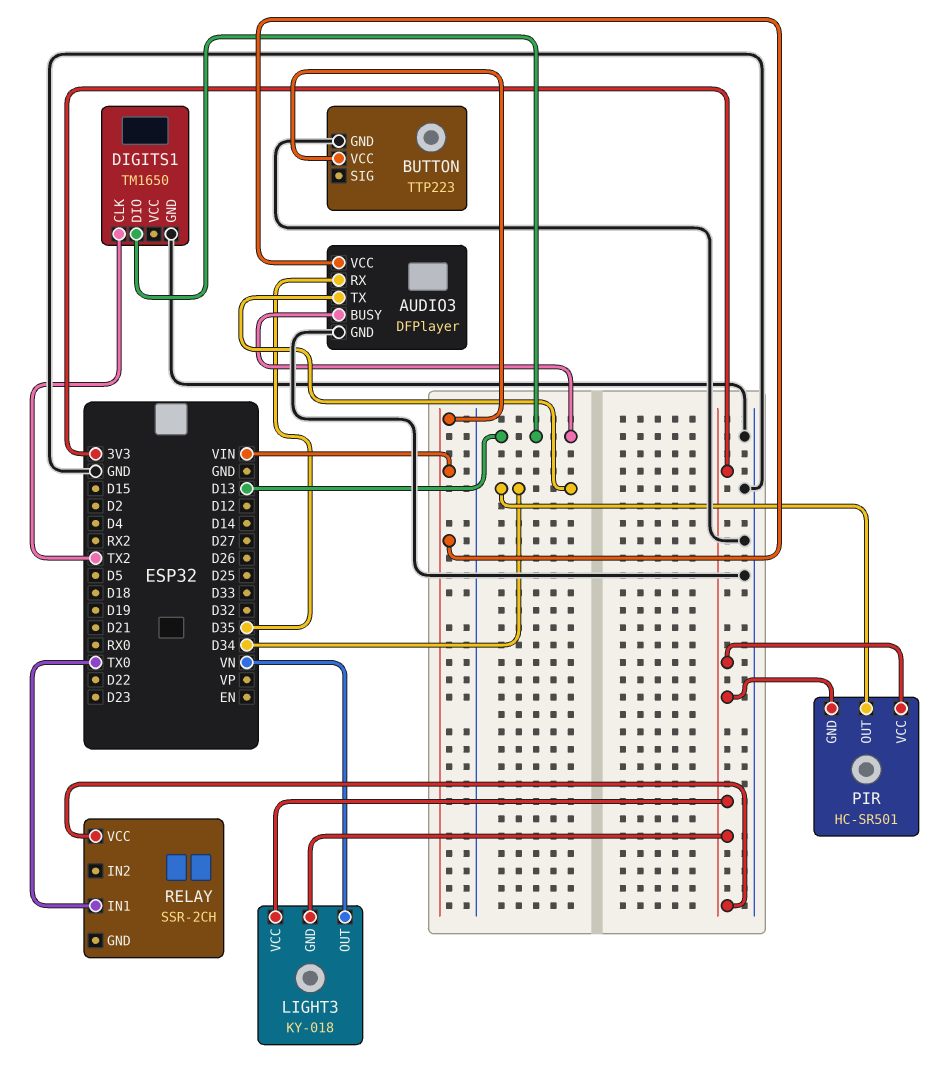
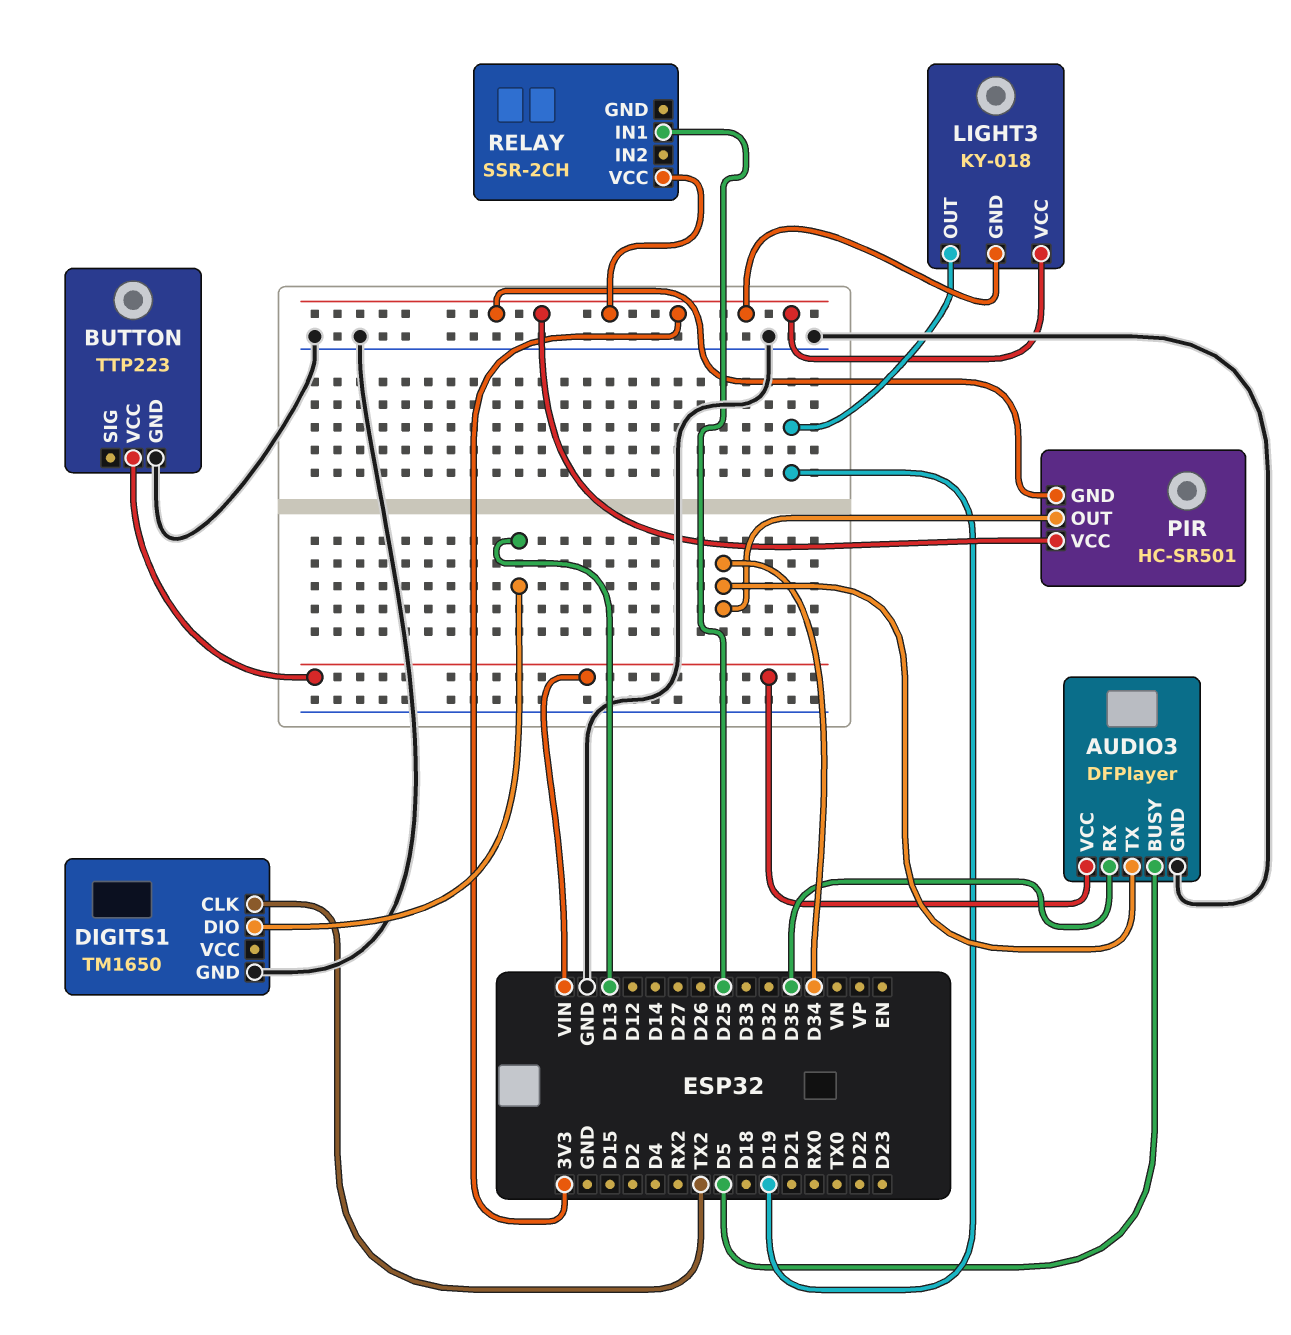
AUDIO3 pin BUSY: D13 -> D5
LIGHT3 pin OUT: VN -> D19
RELAY pin IN1: TX0 -> D25

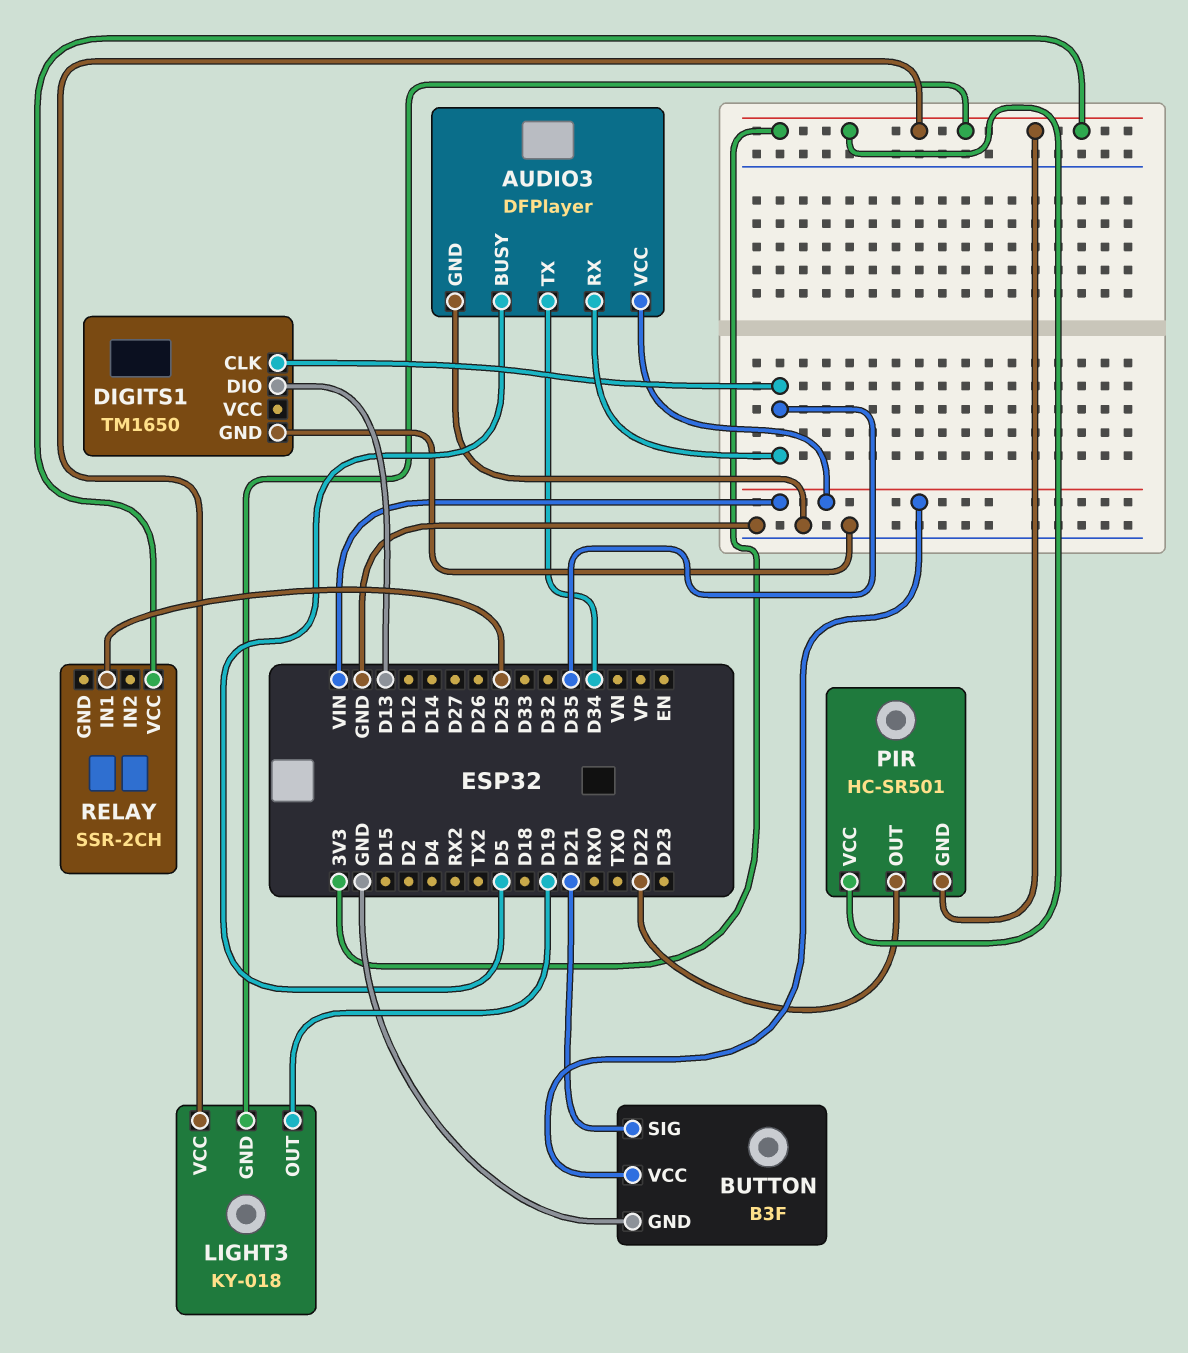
BUTTON: TTP223 -> B3F
BUTTON pin SIG: none -> D21
DIGITS1 pin CLK: TX2 -> D35
PIR pin OUT: D34 -> D22

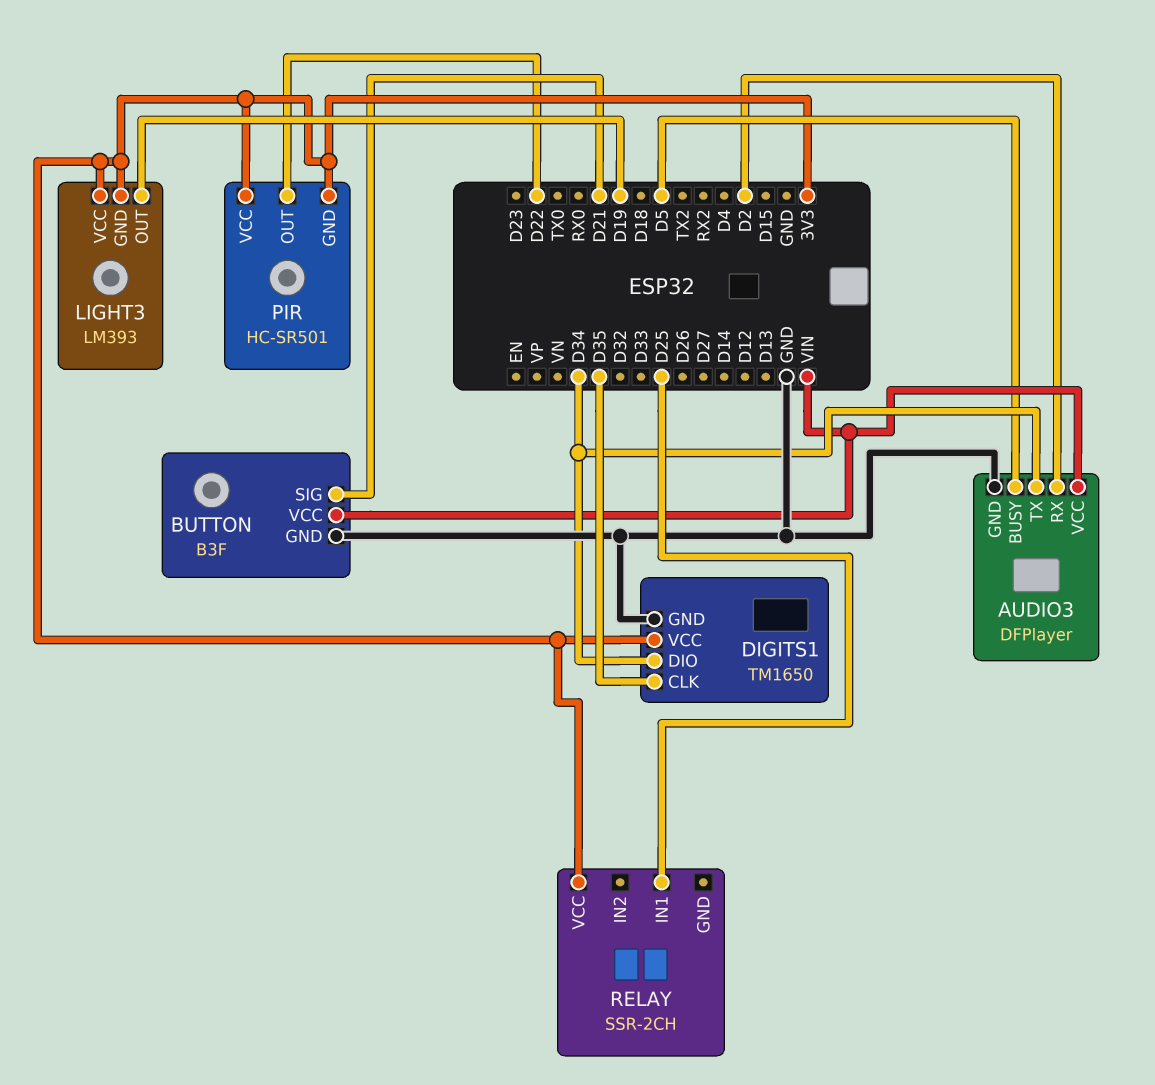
AUDIO3 pin RX: D35 -> D2
DIGITS1 pin DIO: D13 -> D34
DIGITS1 pin VCC: none -> 3V3
LIGHT3: KY-018 -> LM393

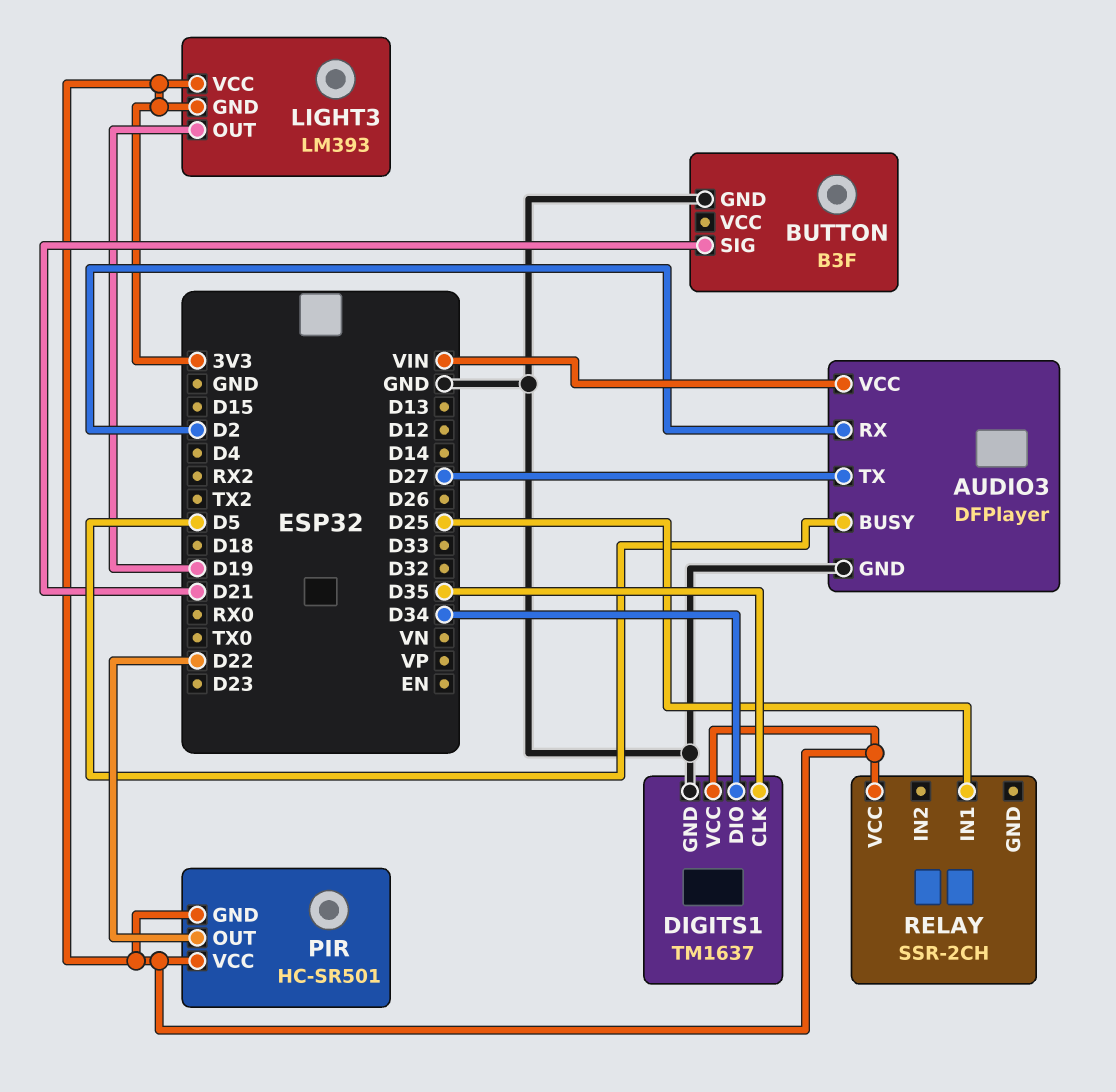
AUDIO3 pin TX: D34 -> D27
BUTTON pin VCC: VIN -> none
DIGITS1: TM1650 -> TM1637

